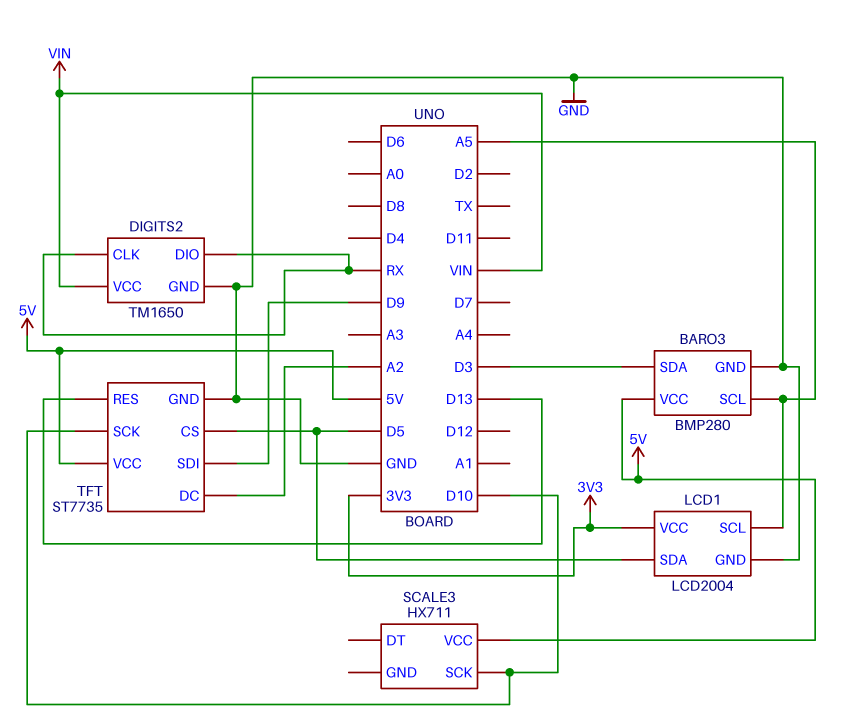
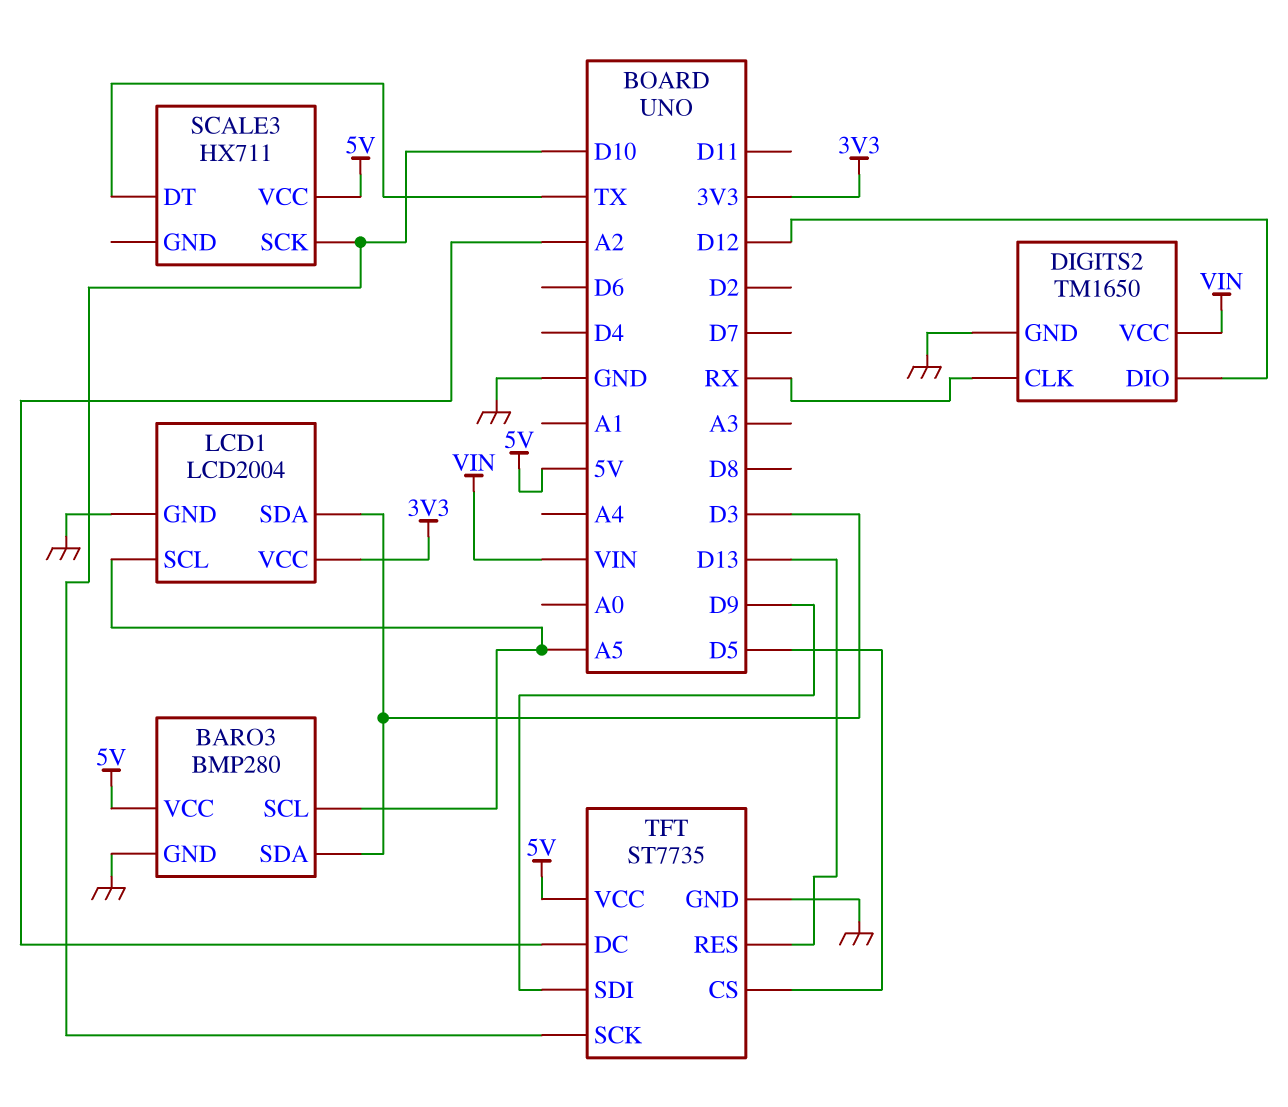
DIGITS2 pin DIO: RX -> D12
LCD1 pin SDA: D5 -> D3
SCALE3 pin DT: none -> TX

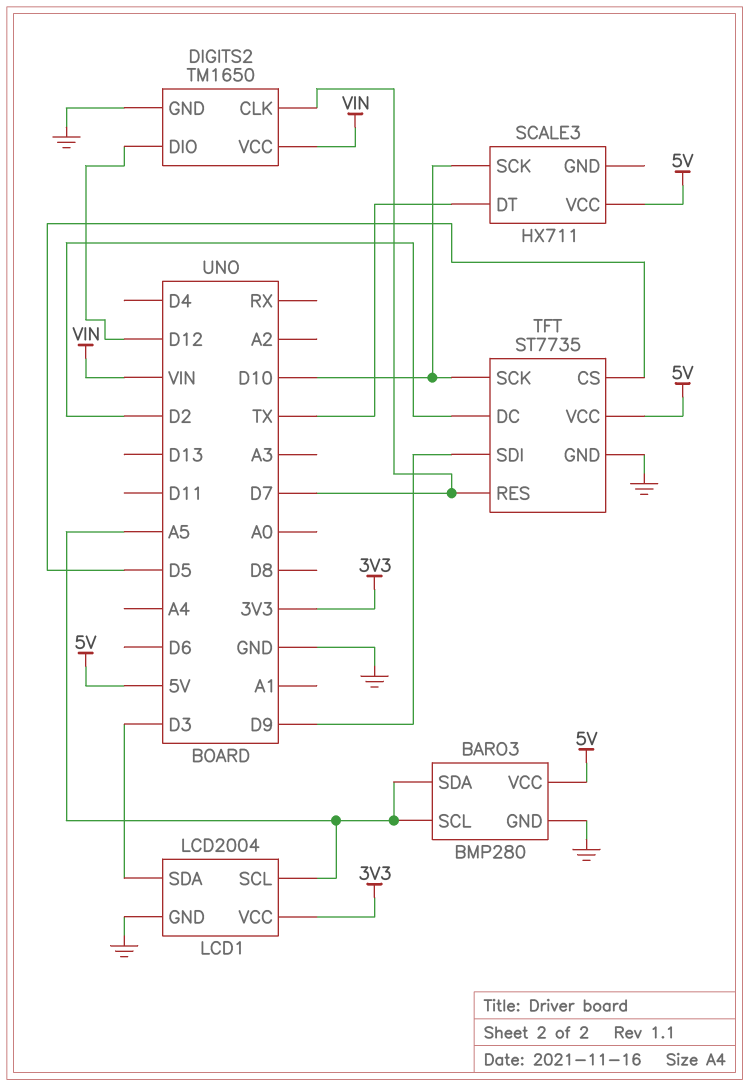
BARO3 pin SDA: D3 -> A5
DIGITS2 pin CLK: RX -> D7
TFT pin DC: A2 -> D2
TFT pin RES: D13 -> D7

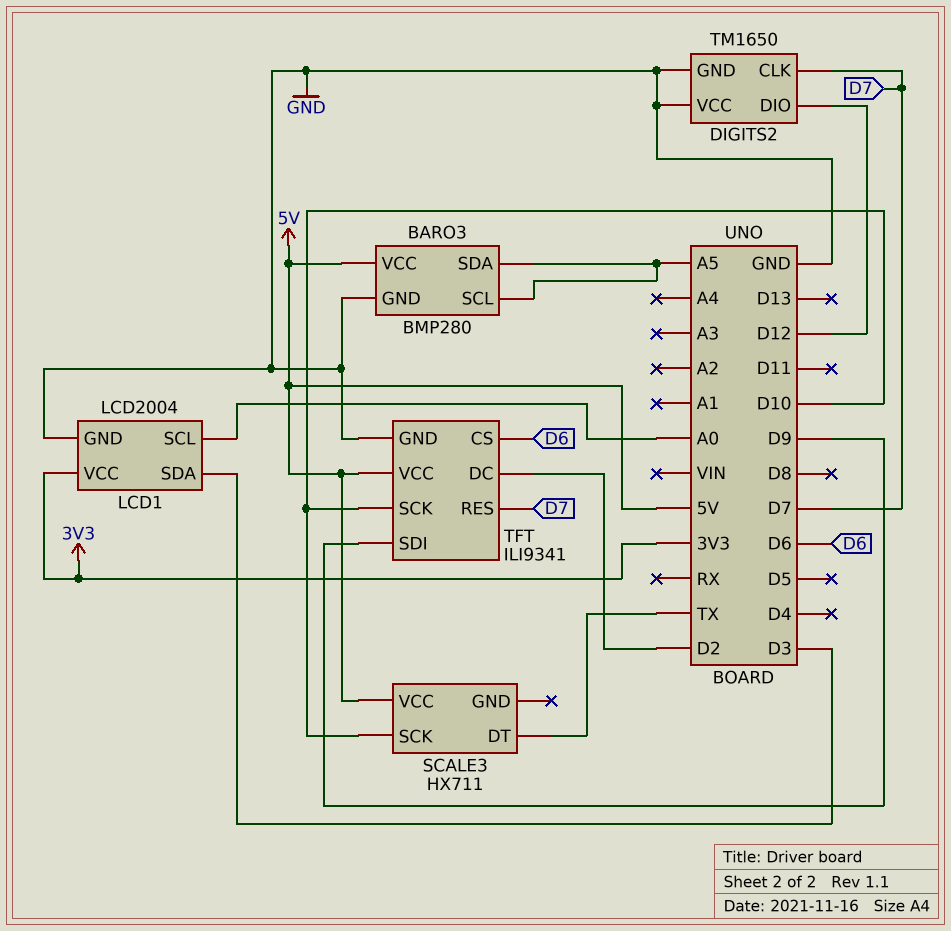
DIGITS2 pin VCC: VIN -> GND
LCD1 pin SCL: A5 -> A0
TFT: ST7735 -> ILI9341
TFT pin CS: D5 -> D6

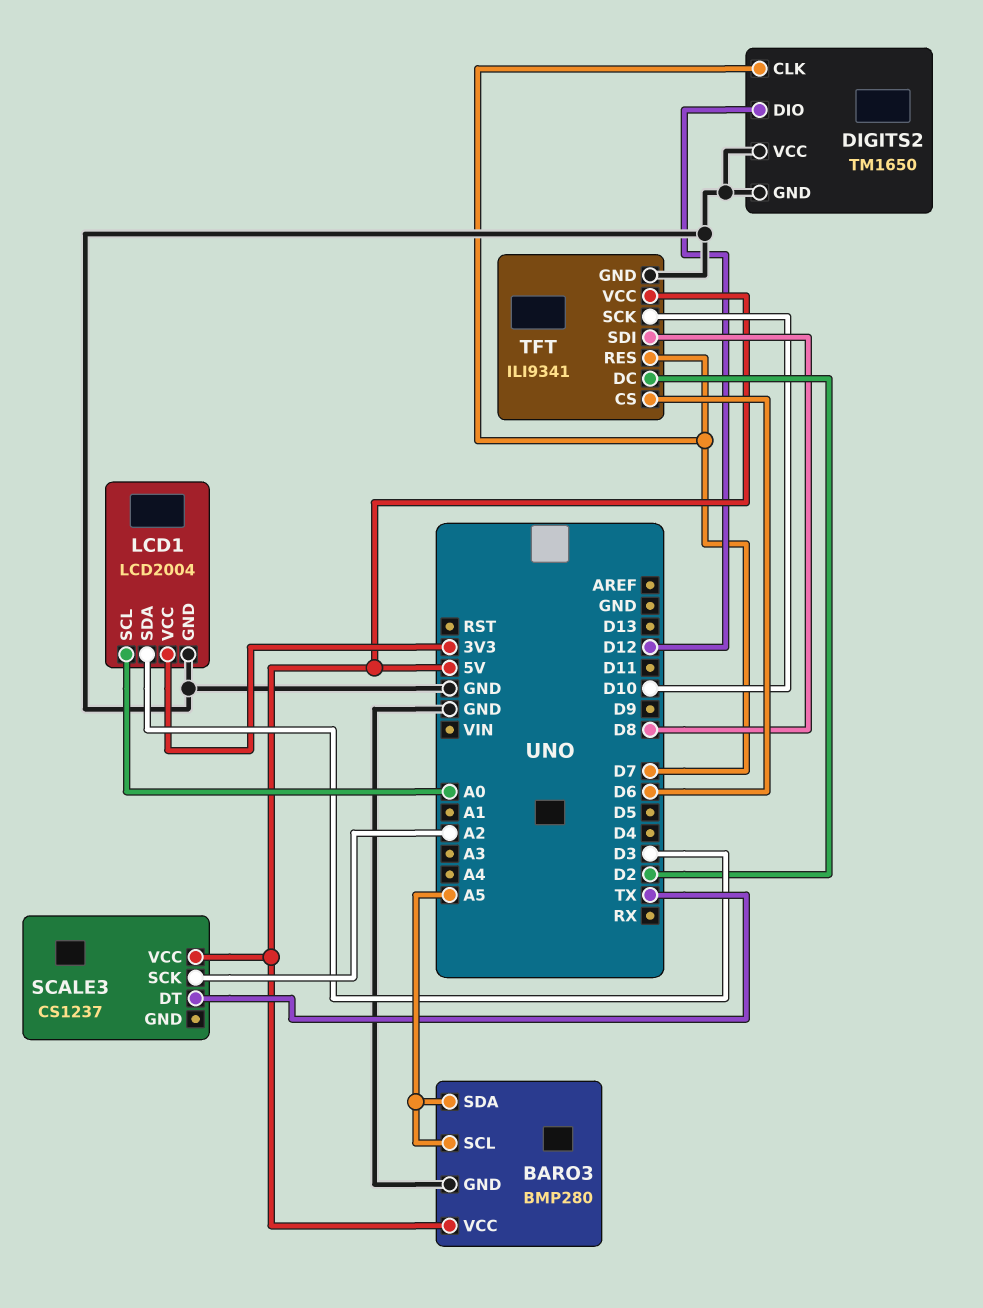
SCALE3: HX711 -> CS1237
SCALE3 pin SCK: D10 -> A2
TFT pin SDI: D9 -> D8

